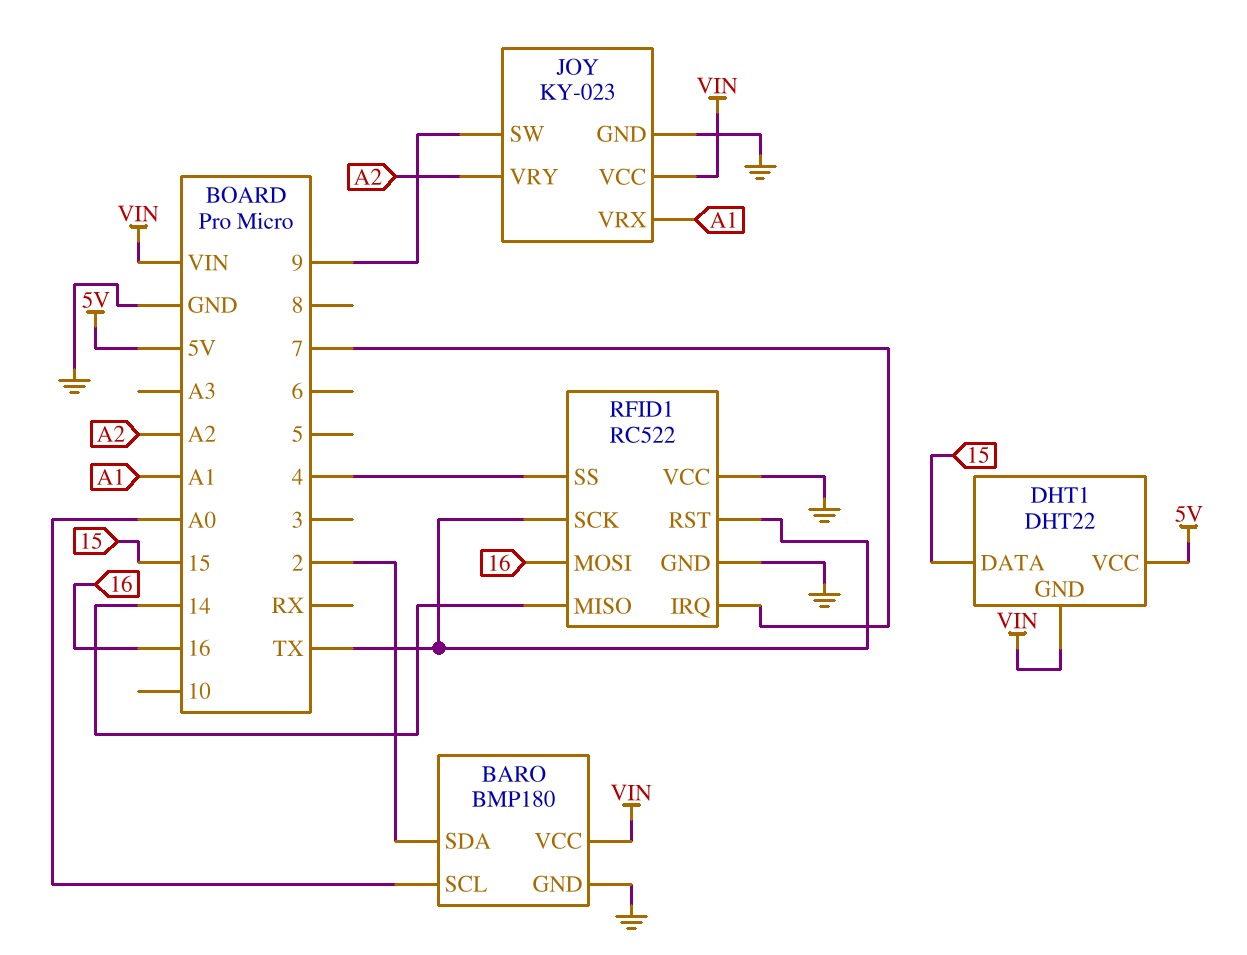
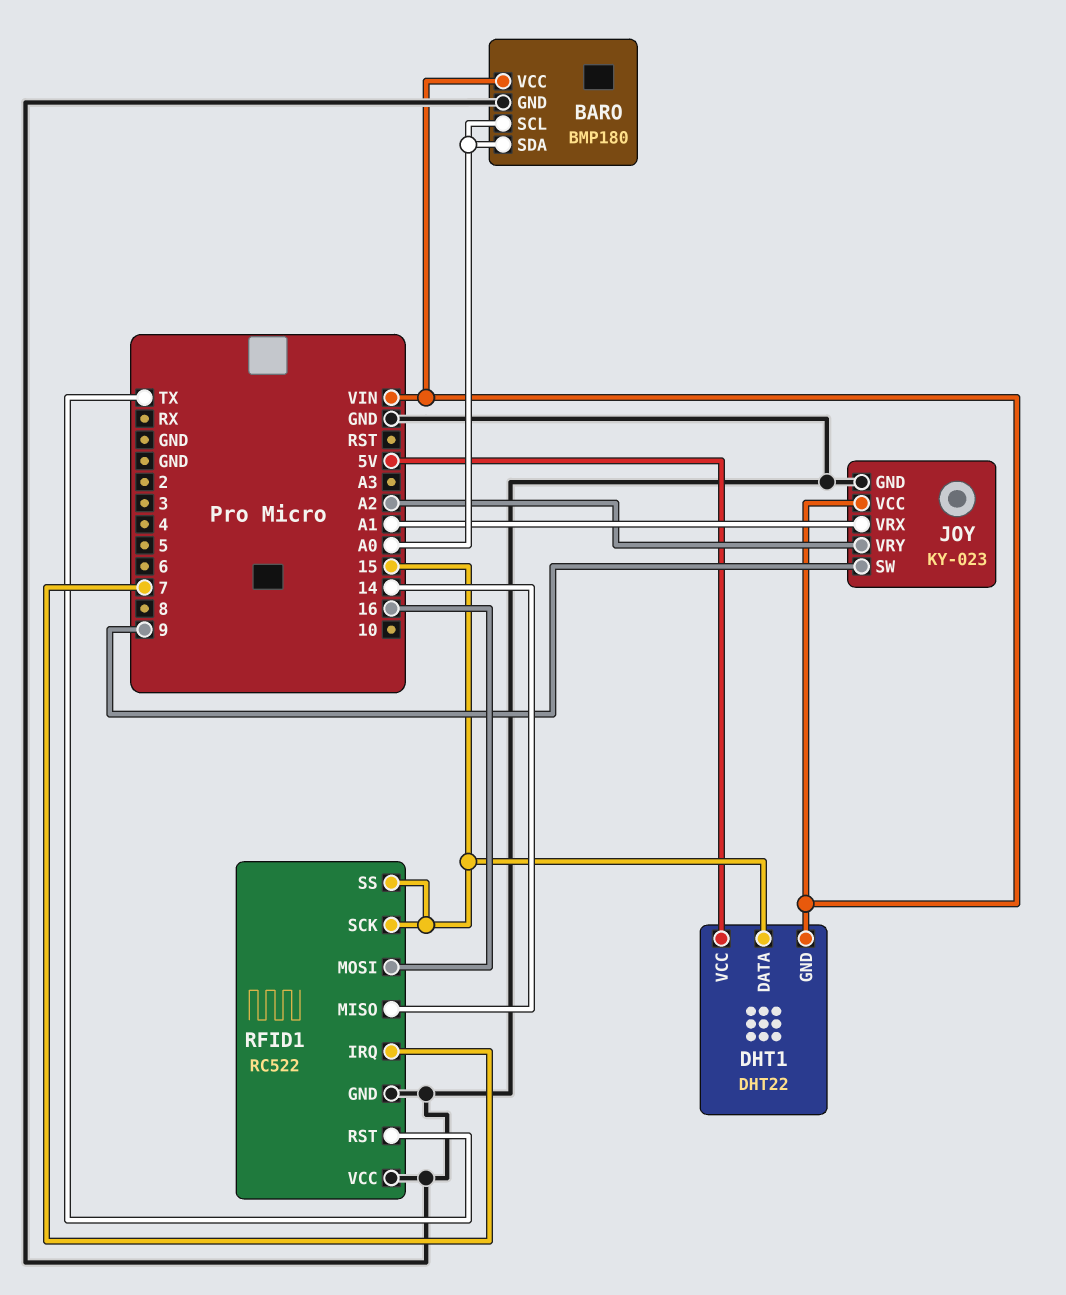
BARO pin SDA: 2 -> A0
RFID1 pin SCK: TX -> 15
RFID1 pin SS: 4 -> 15

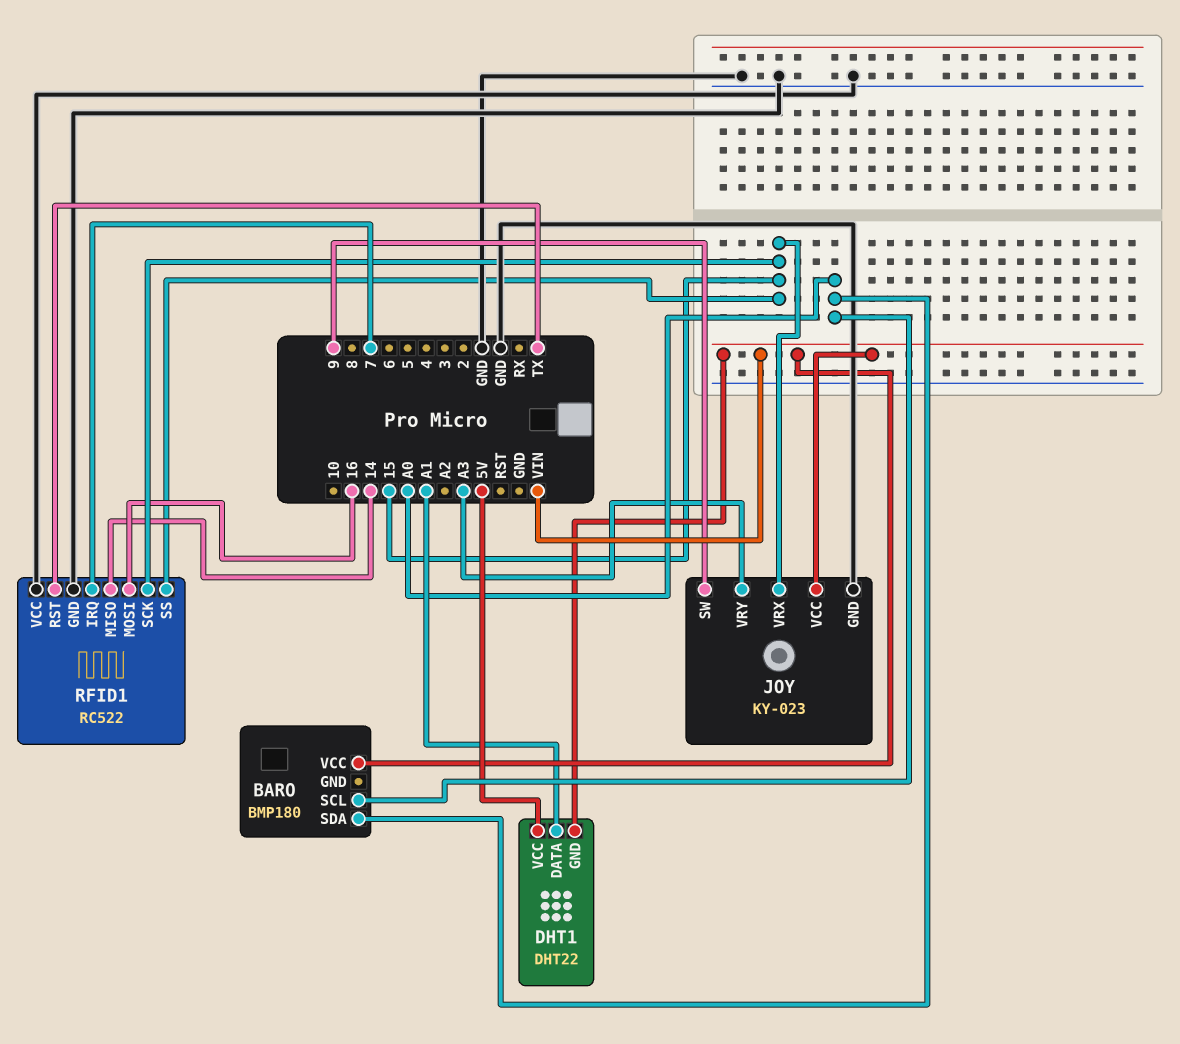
BARO pin GND: GND -> none
DHT1 pin DATA: 15 -> A1
JOY pin VRX: A1 -> 15
JOY pin VRY: A2 -> A3

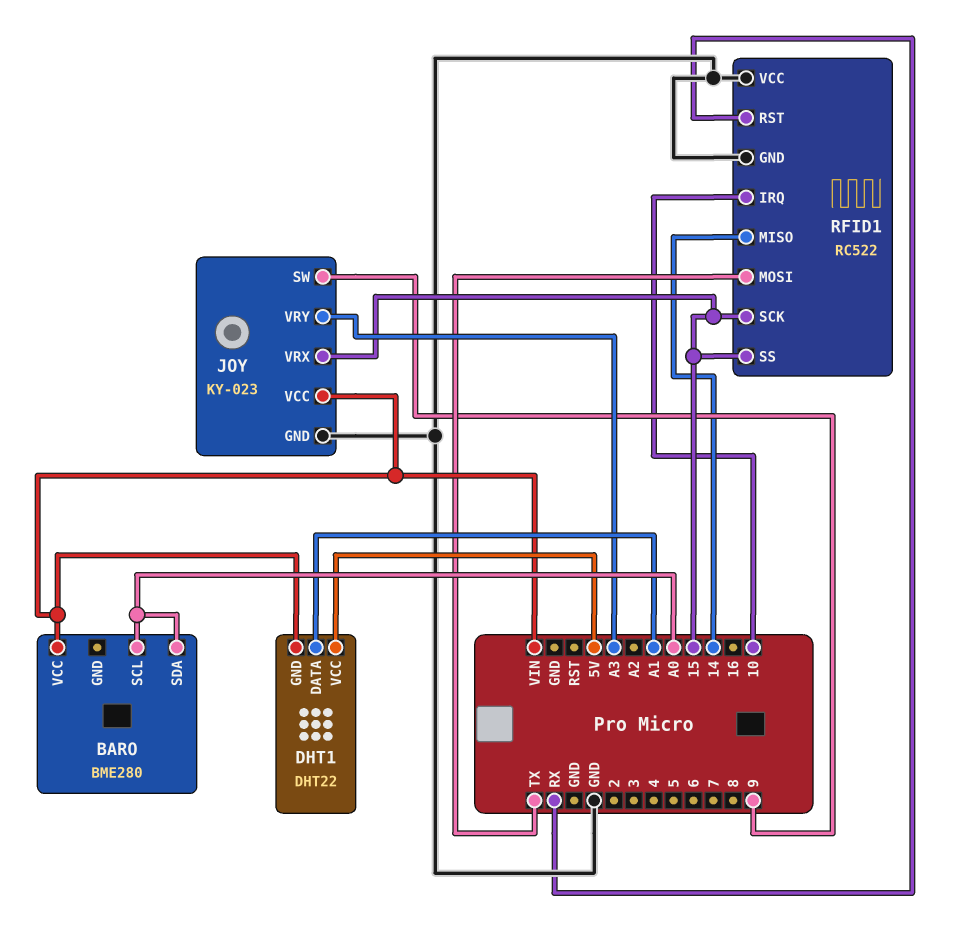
BARO: BMP180 -> BME280
RFID1 pin IRQ: 7 -> 10
RFID1 pin MOSI: 16 -> TX
RFID1 pin RST: TX -> RX

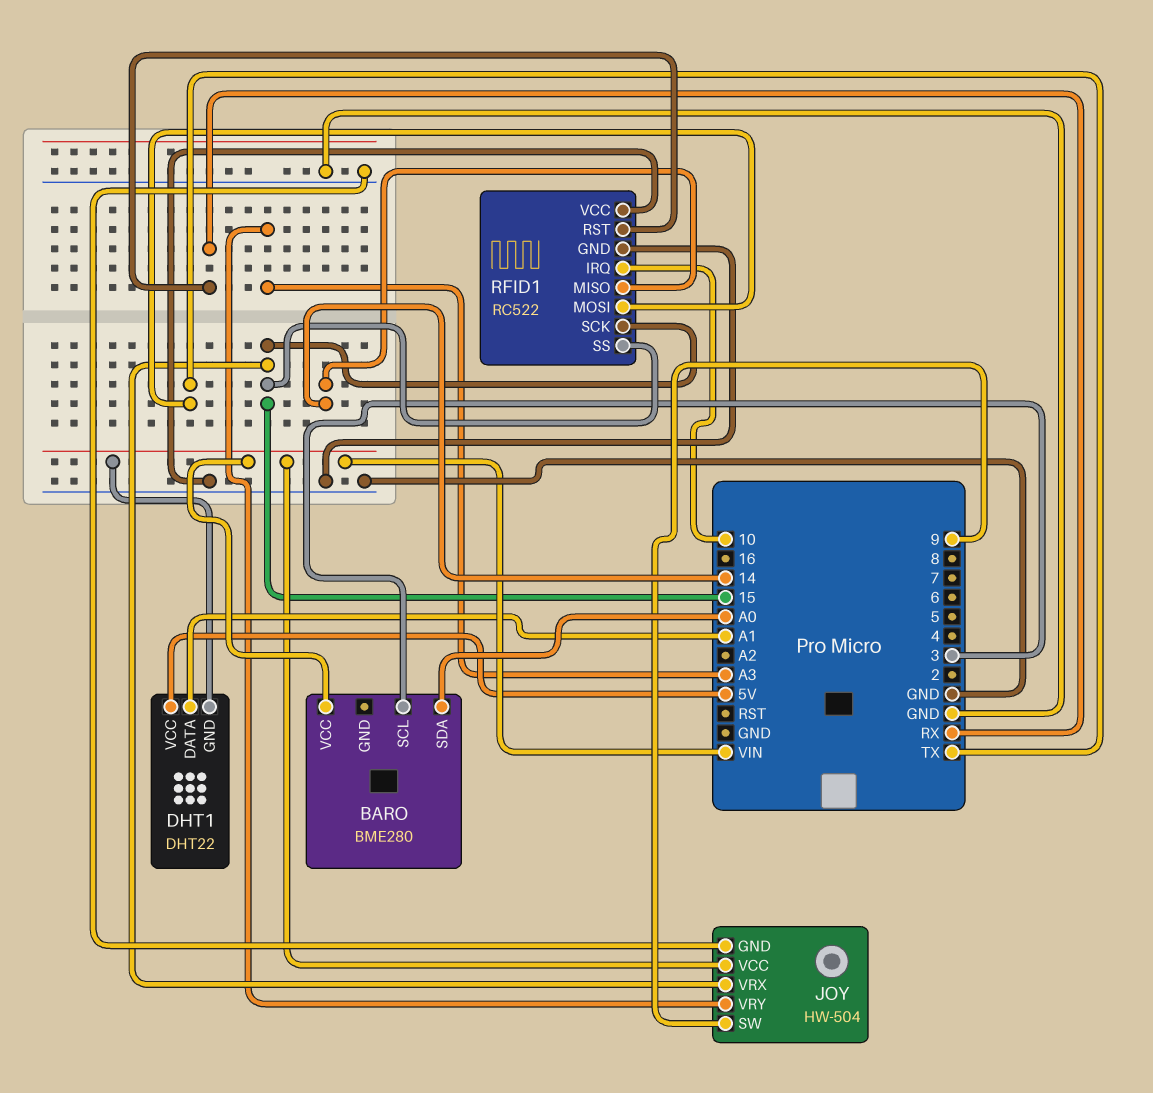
BARO pin SCL: A0 -> 3
JOY: KY-023 -> HW-504

